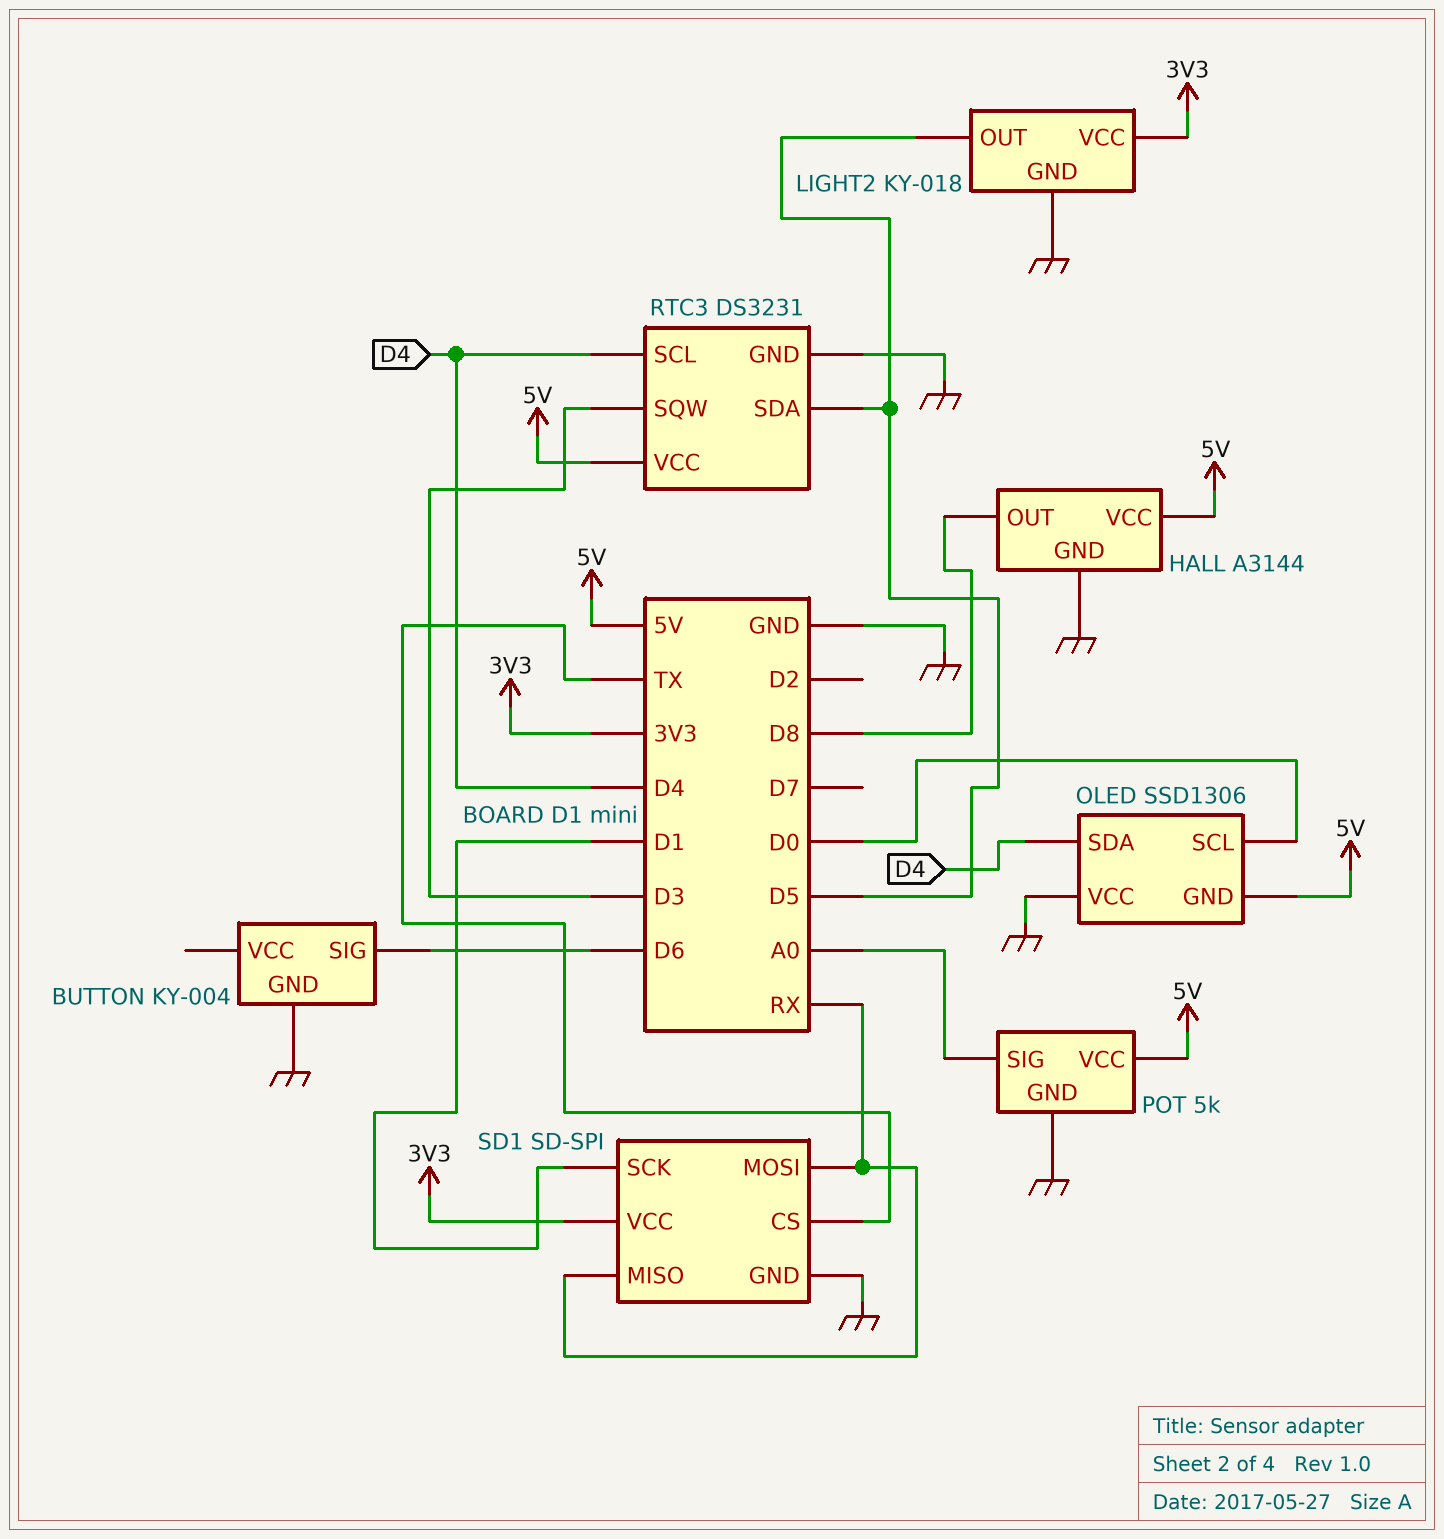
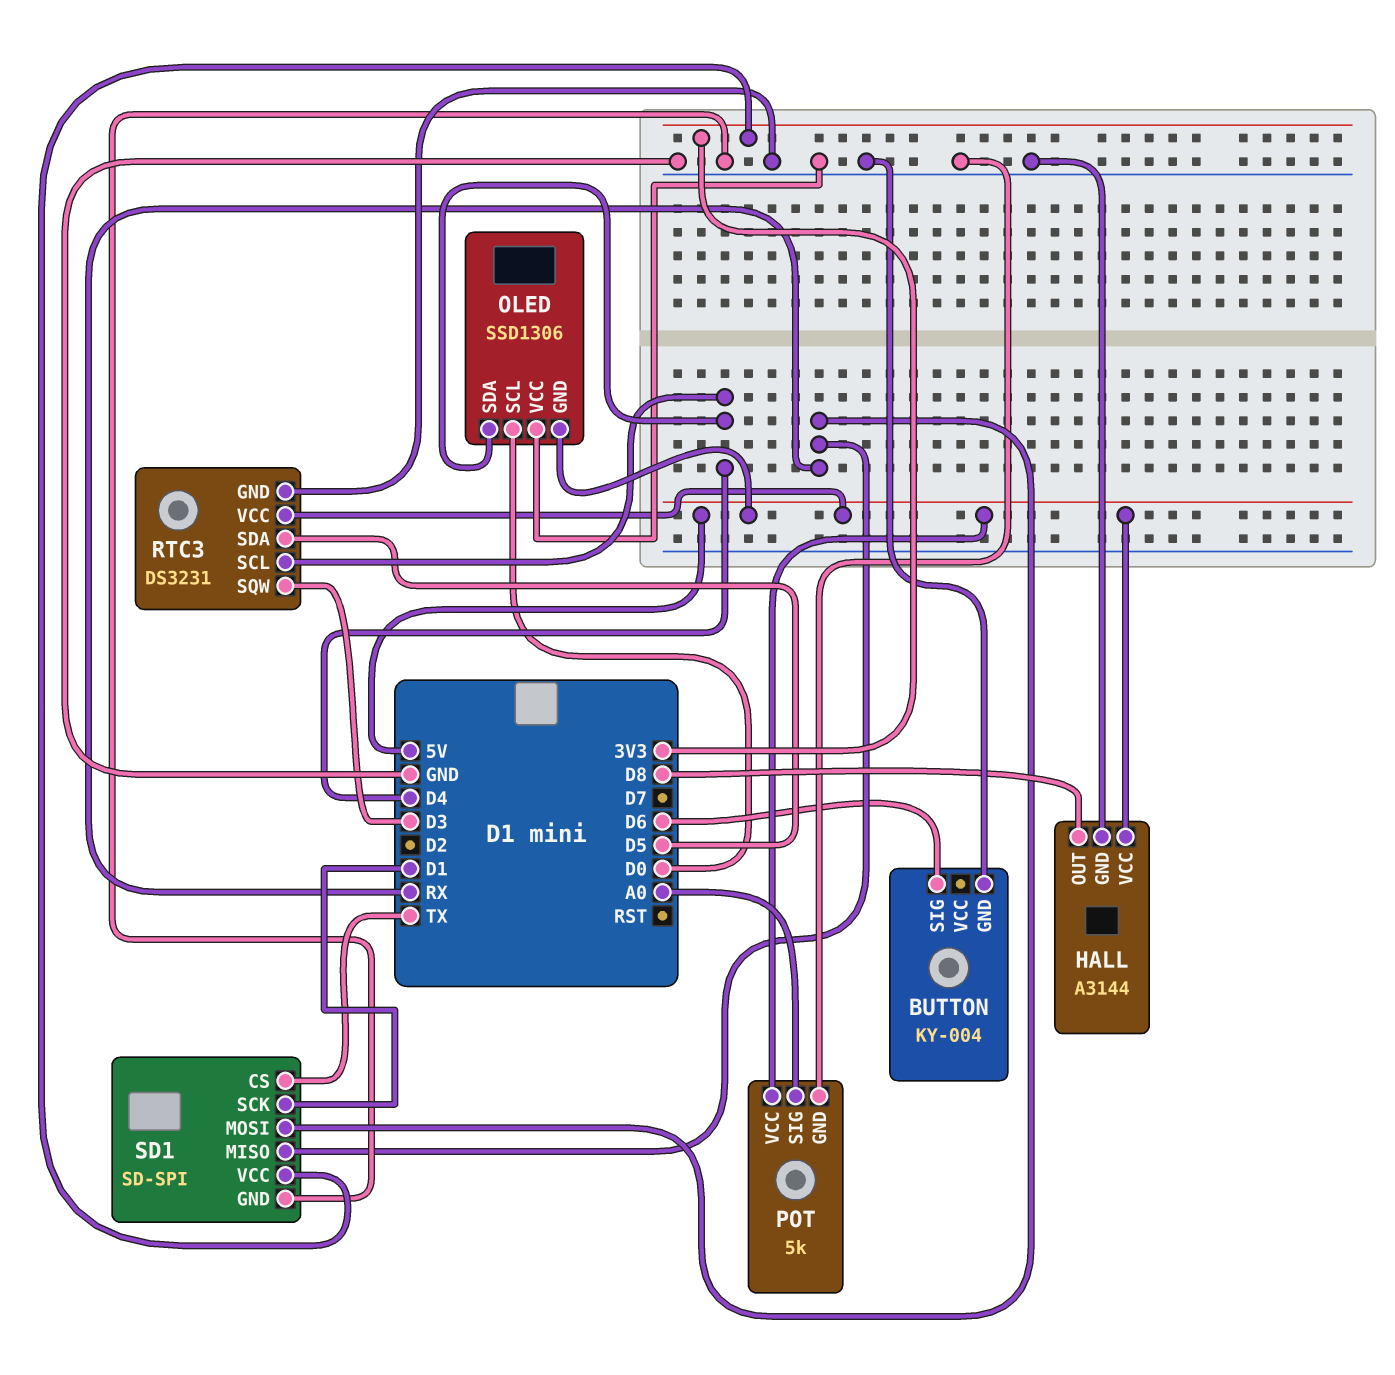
LIGHT2: KY-018 -> none
LIGHT2 pin GND: GND -> none
LIGHT2 pin OUT: D5 -> none
LIGHT2 pin VCC: 3V3 -> none

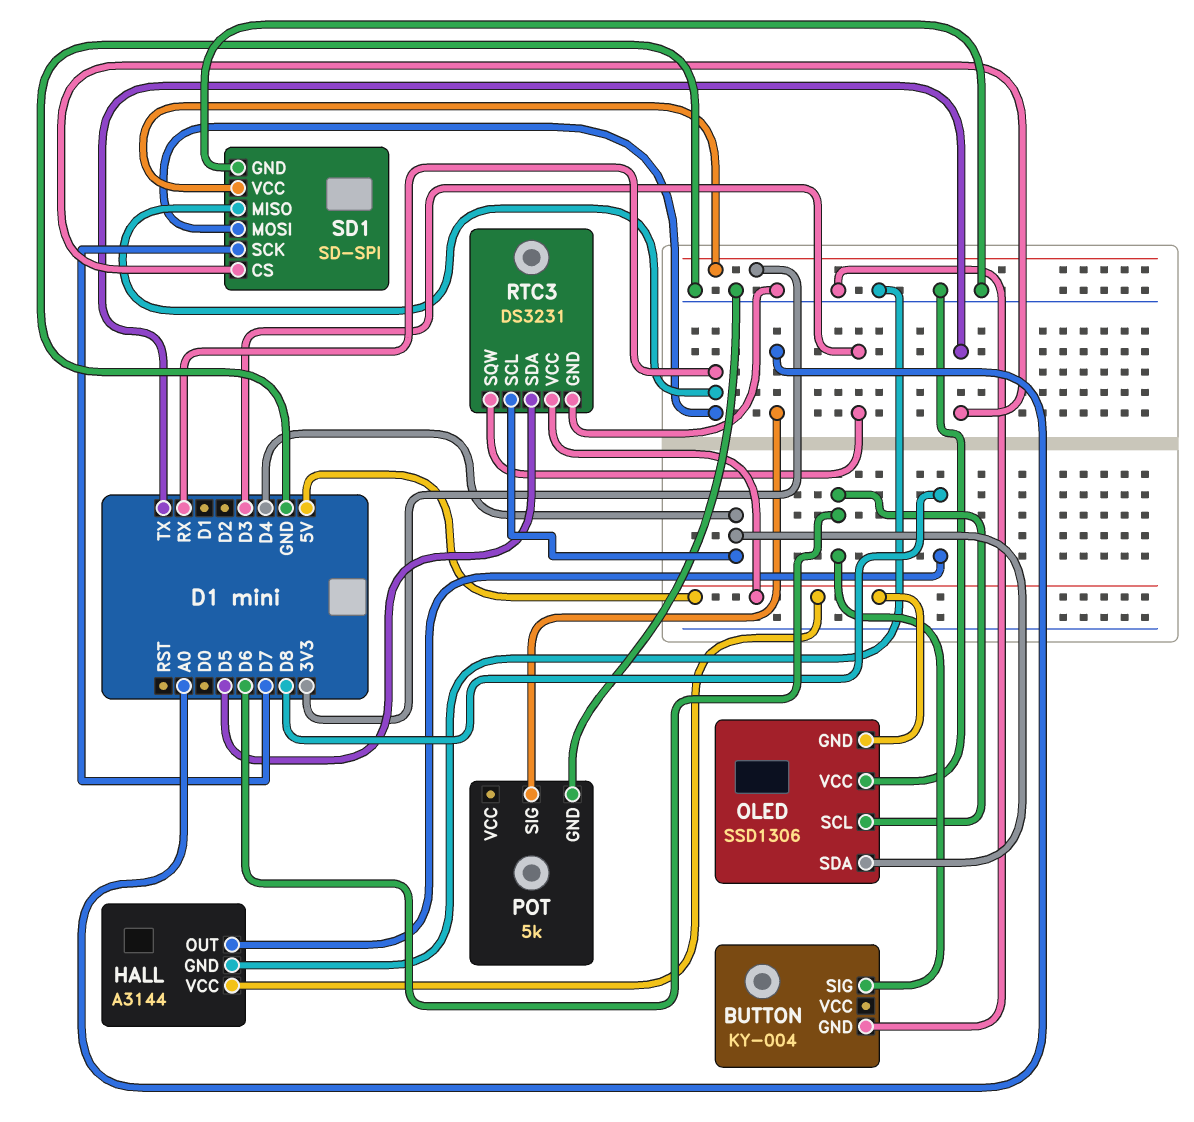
OLED pin SCL: D0 -> D6
POT pin VCC: 5V -> none
SD1 pin SCK: D1 -> D7

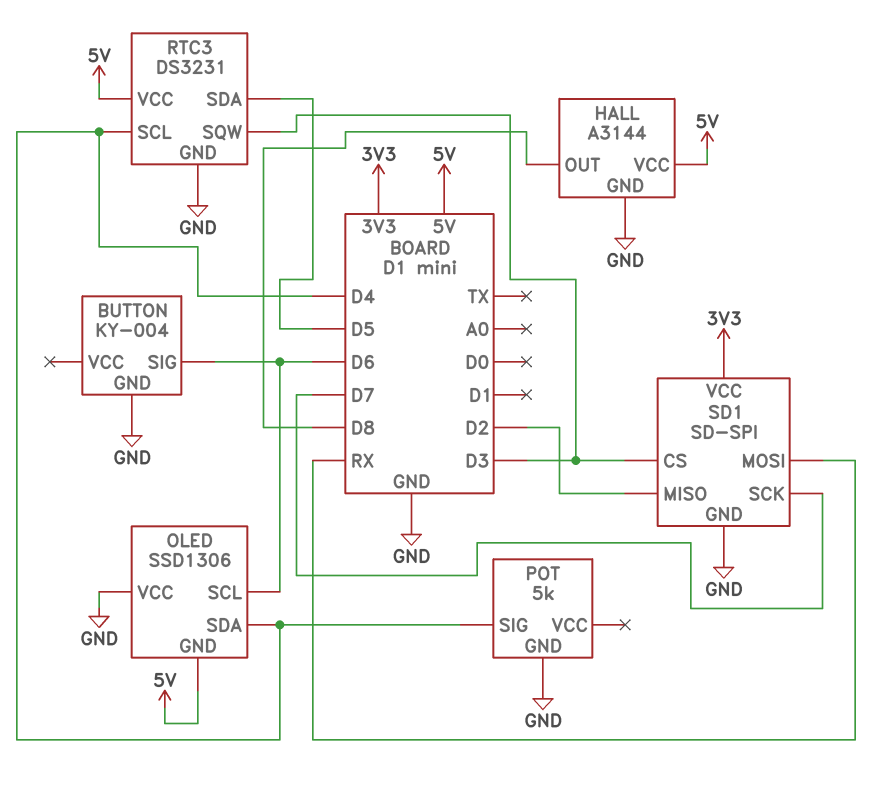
POT pin SIG: A0 -> D4
SD1 pin CS: TX -> D3
SD1 pin MISO: RX -> D2

